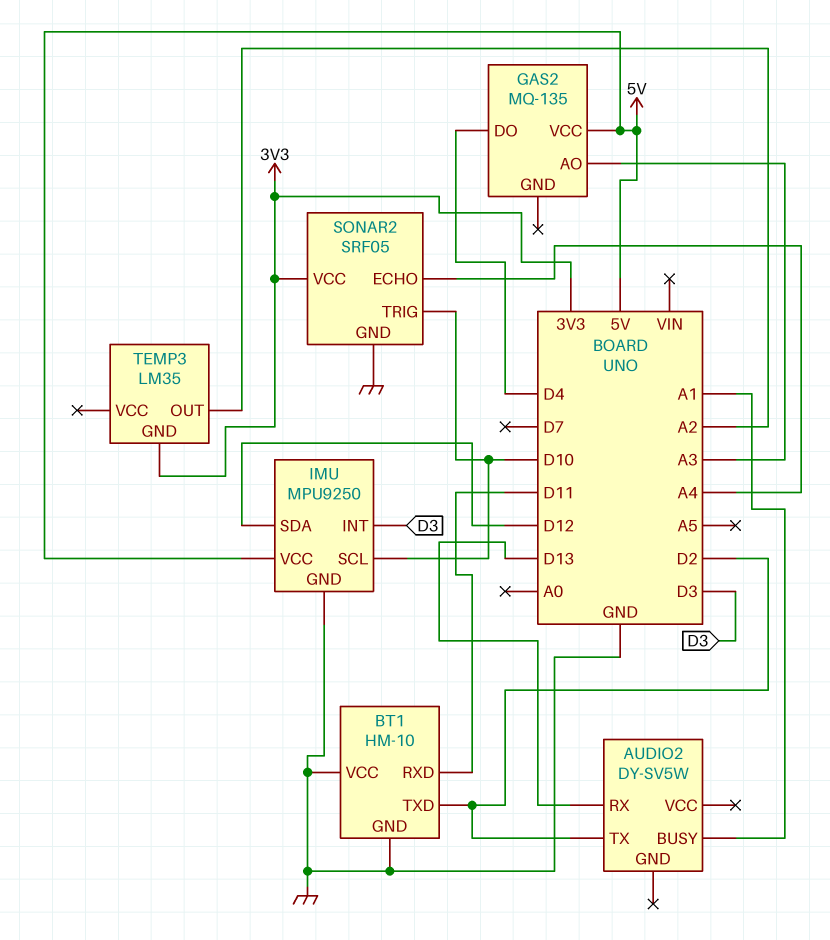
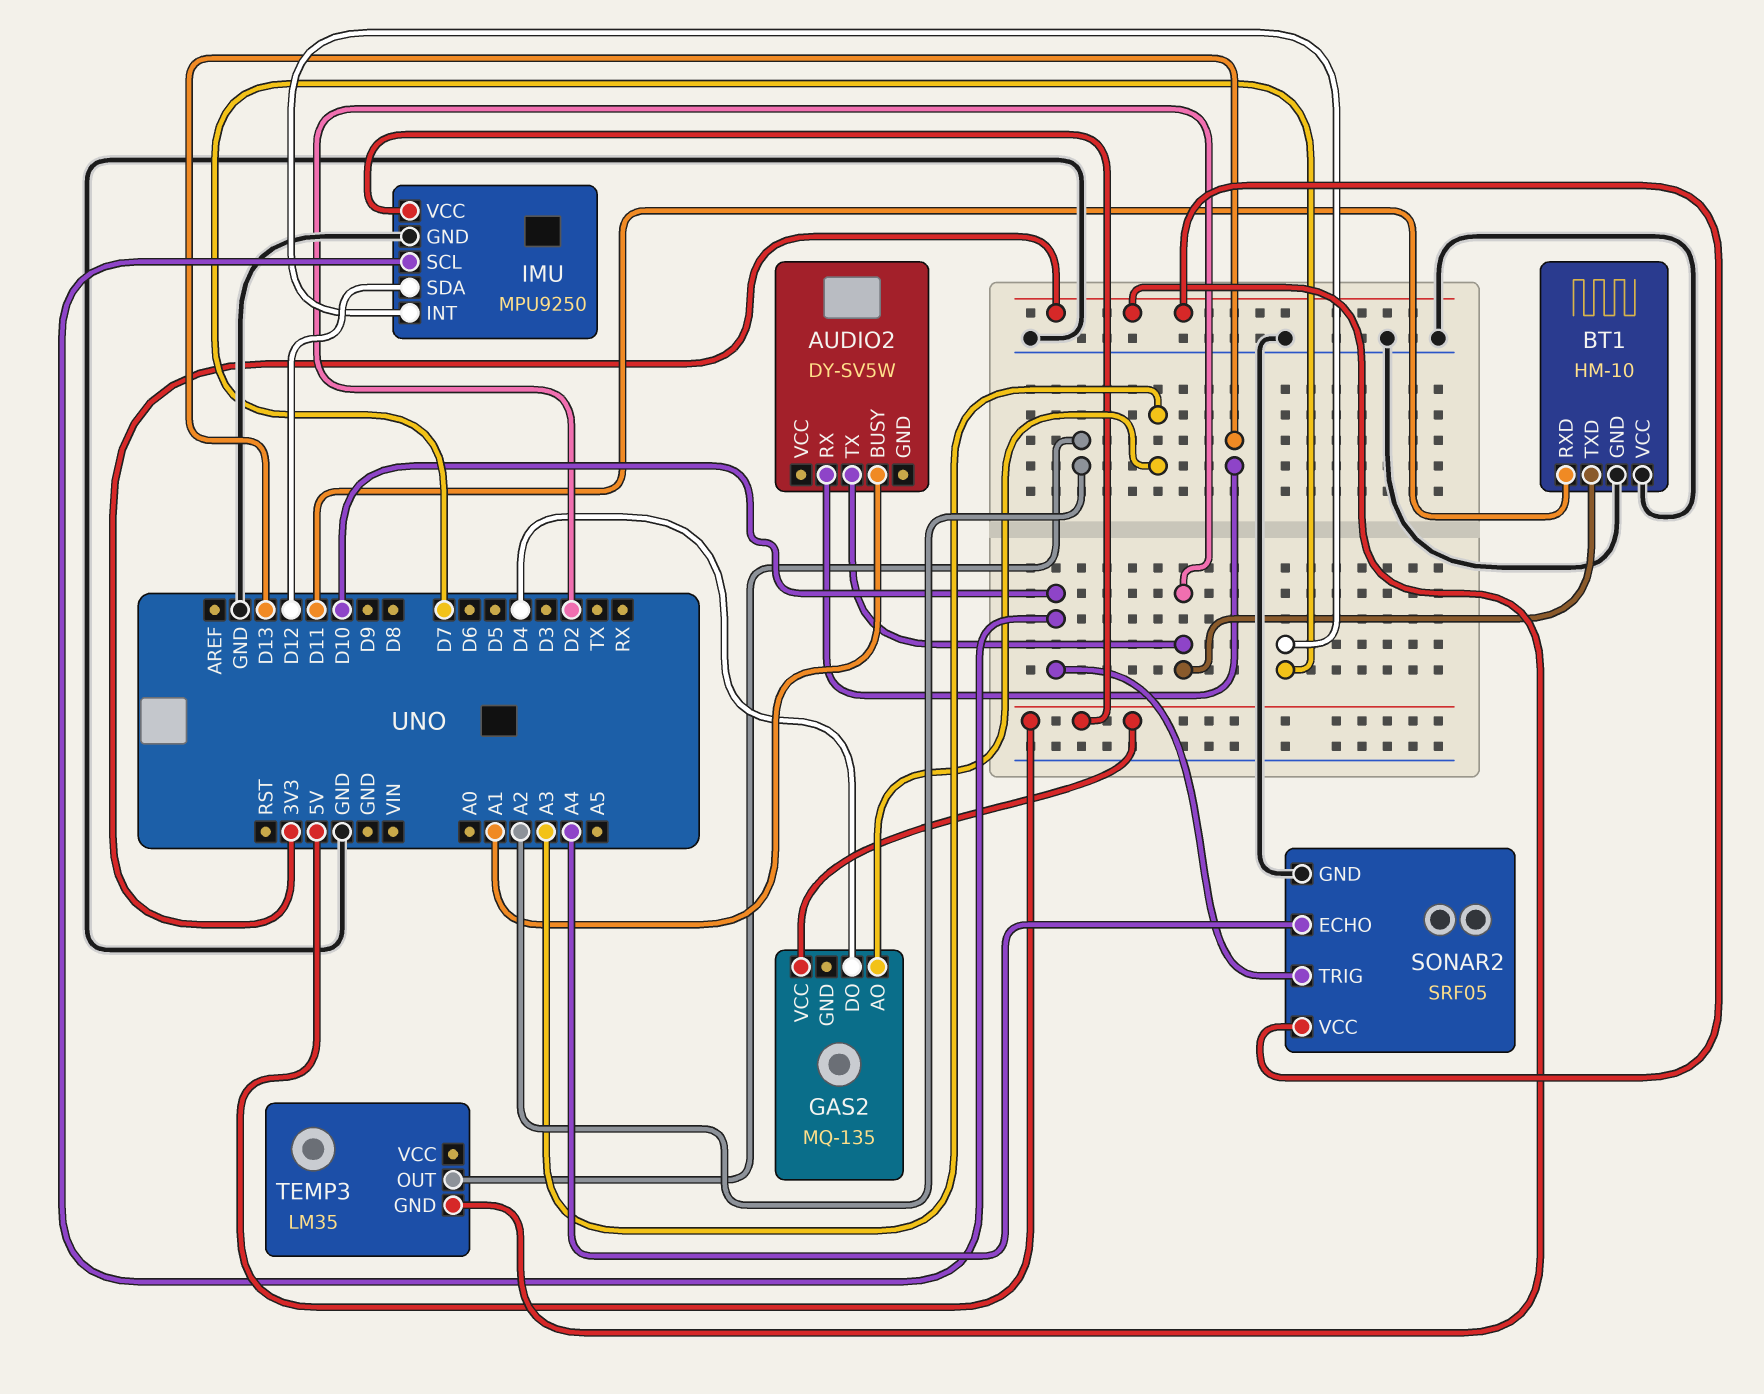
IMU pin INT: D3 -> D7

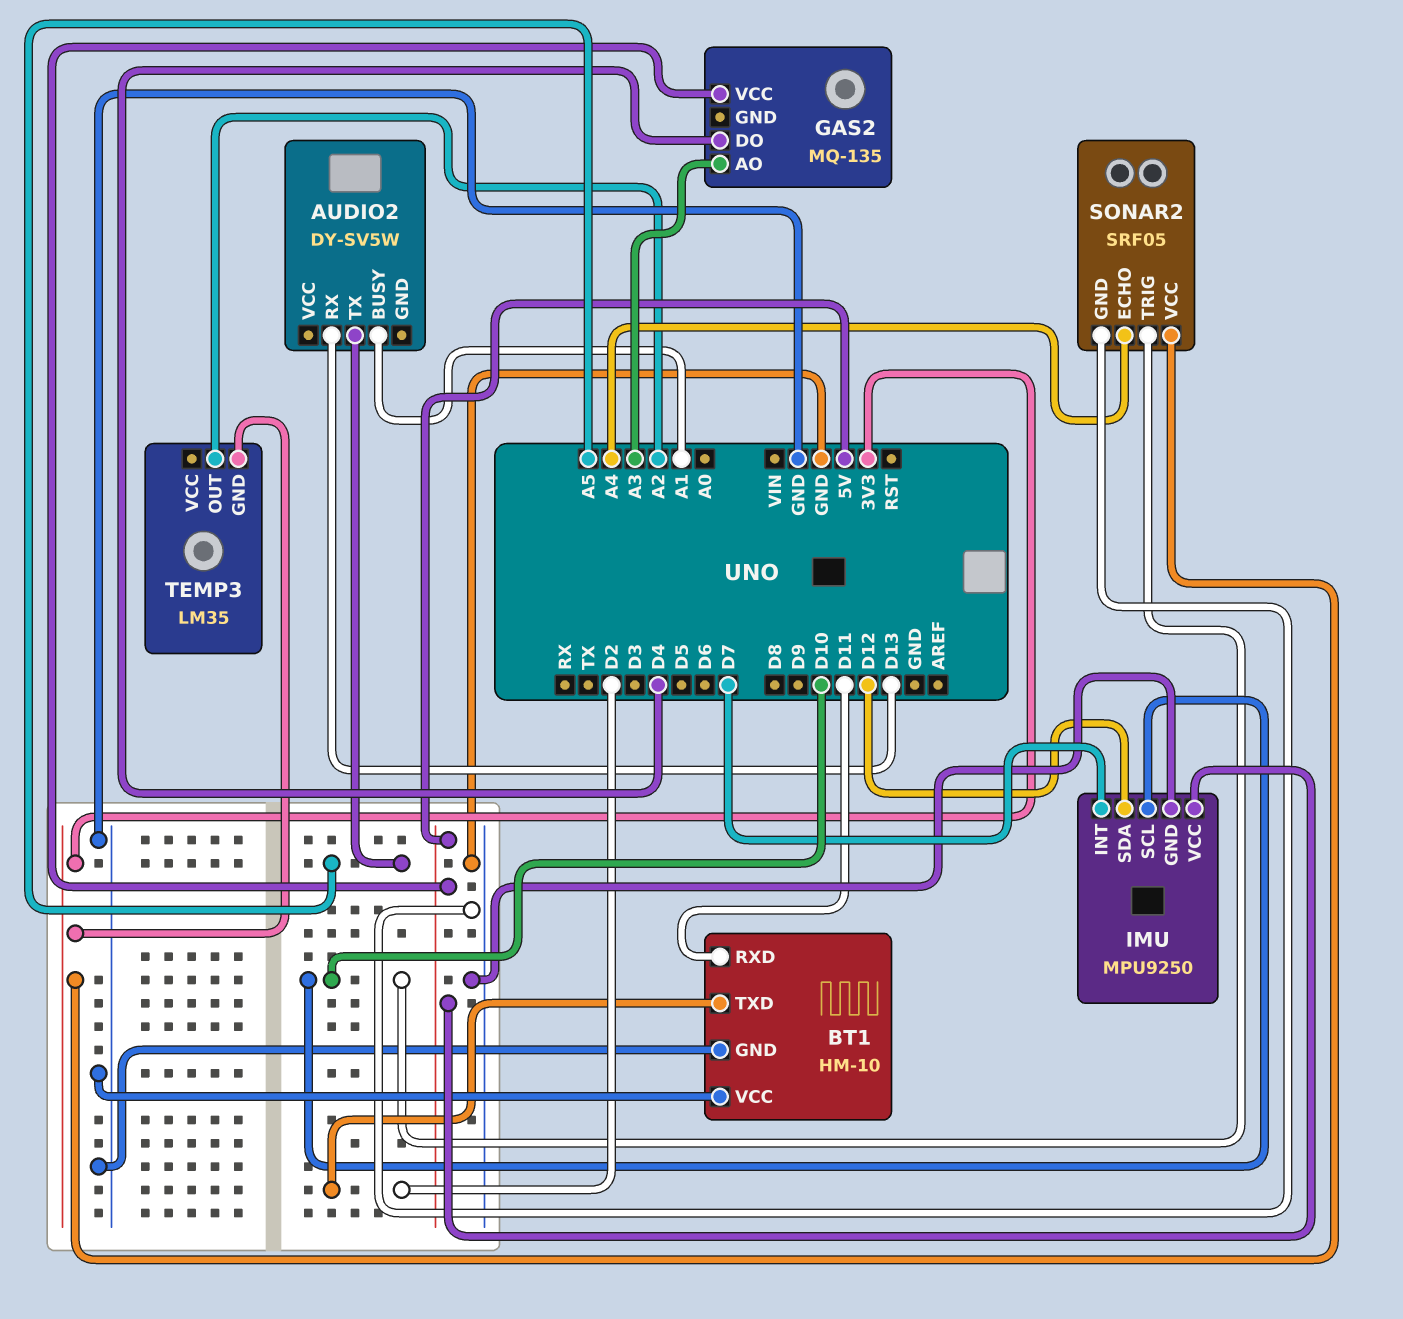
AUDIO2 pin TX: D2 -> A5

